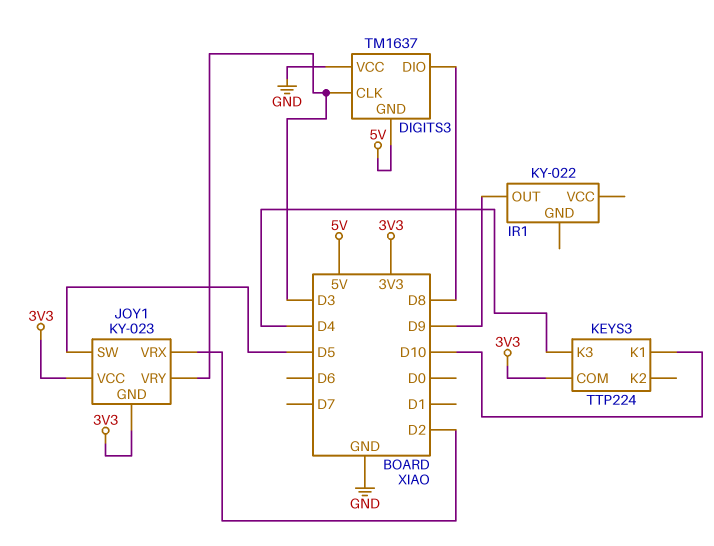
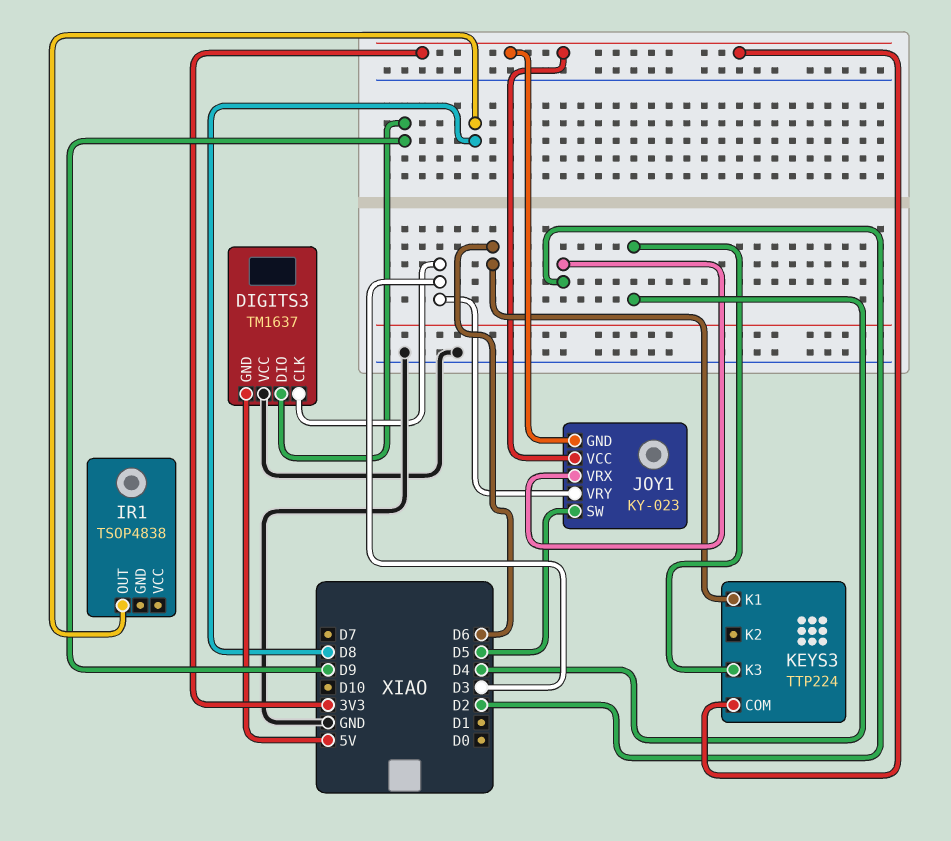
DIGITS3 pin DIO: D8 -> D9
IR1: KY-022 -> TSOP4838
IR1 pin OUT: D9 -> D8
KEYS3 pin K1: D10 -> D6

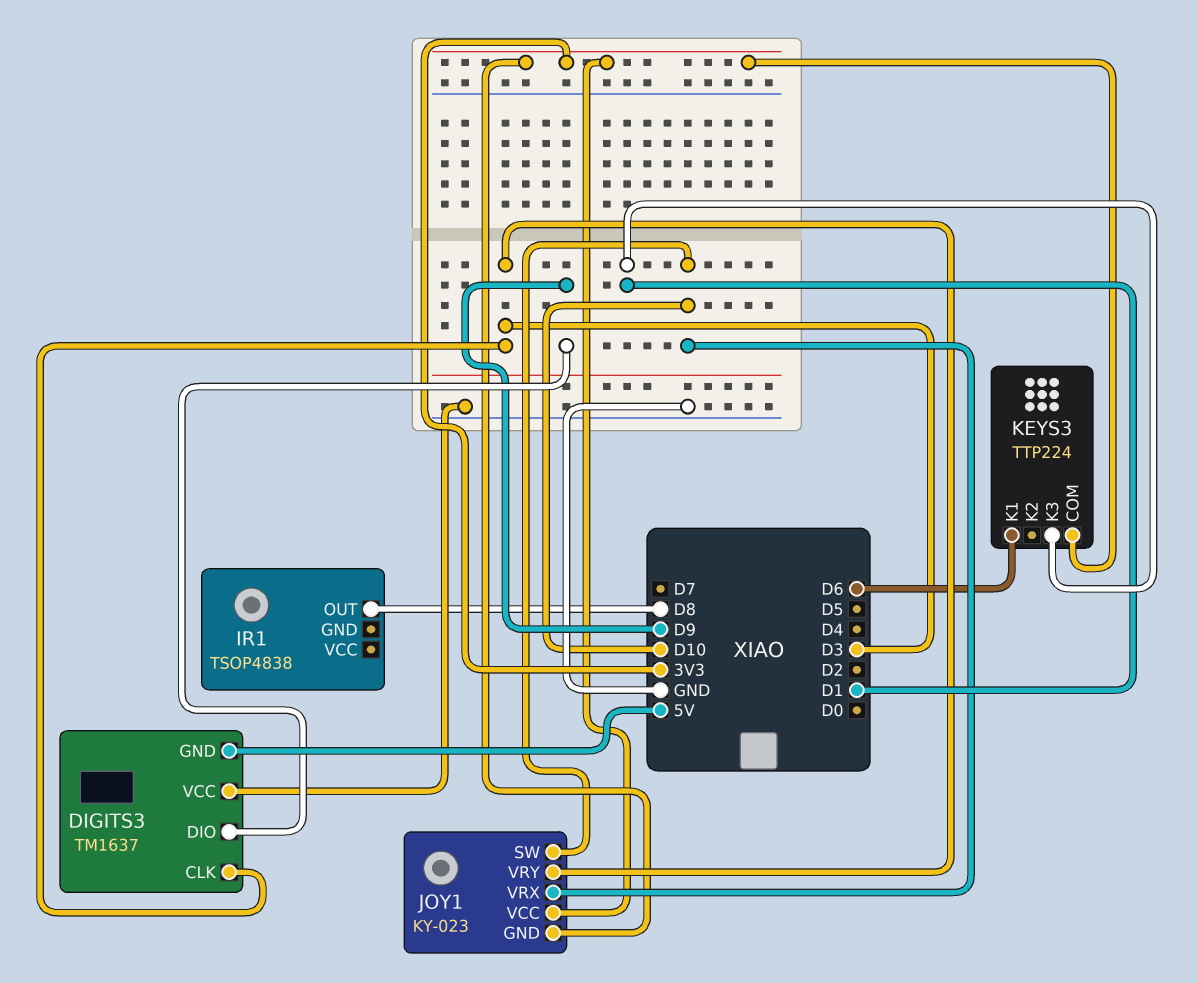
JOY1 pin SW: D5 -> D10
JOY1 pin VRX: D2 -> D10
KEYS3 pin K3: D4 -> D1

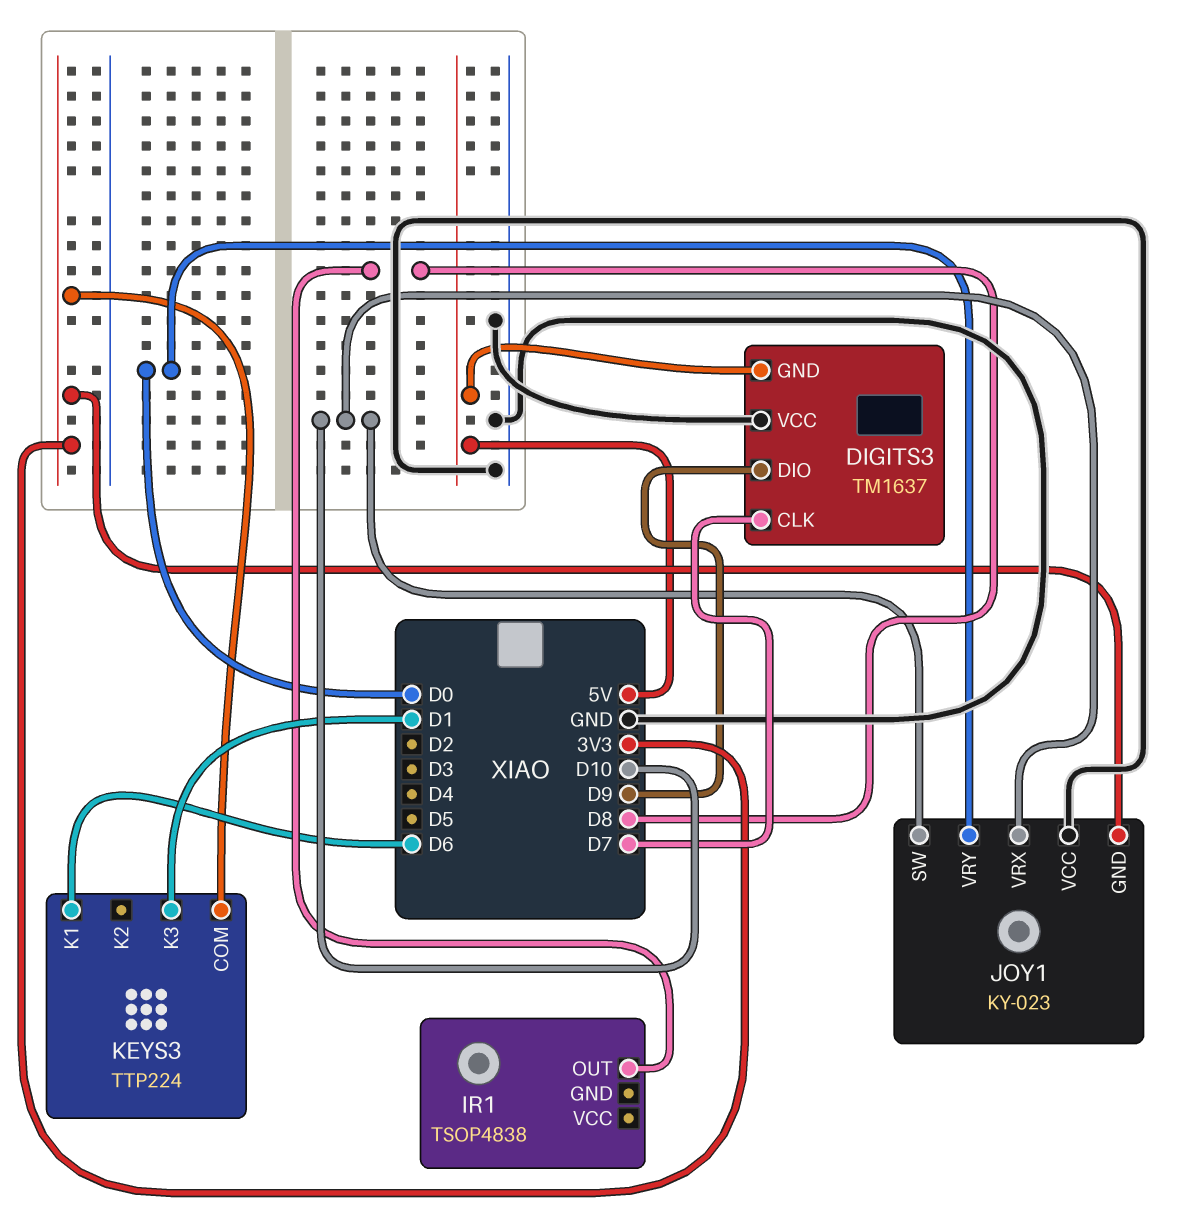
DIGITS3 pin CLK: D3 -> D7
JOY1 pin VCC: 3V3 -> GND
JOY1 pin VRY: D3 -> D0

